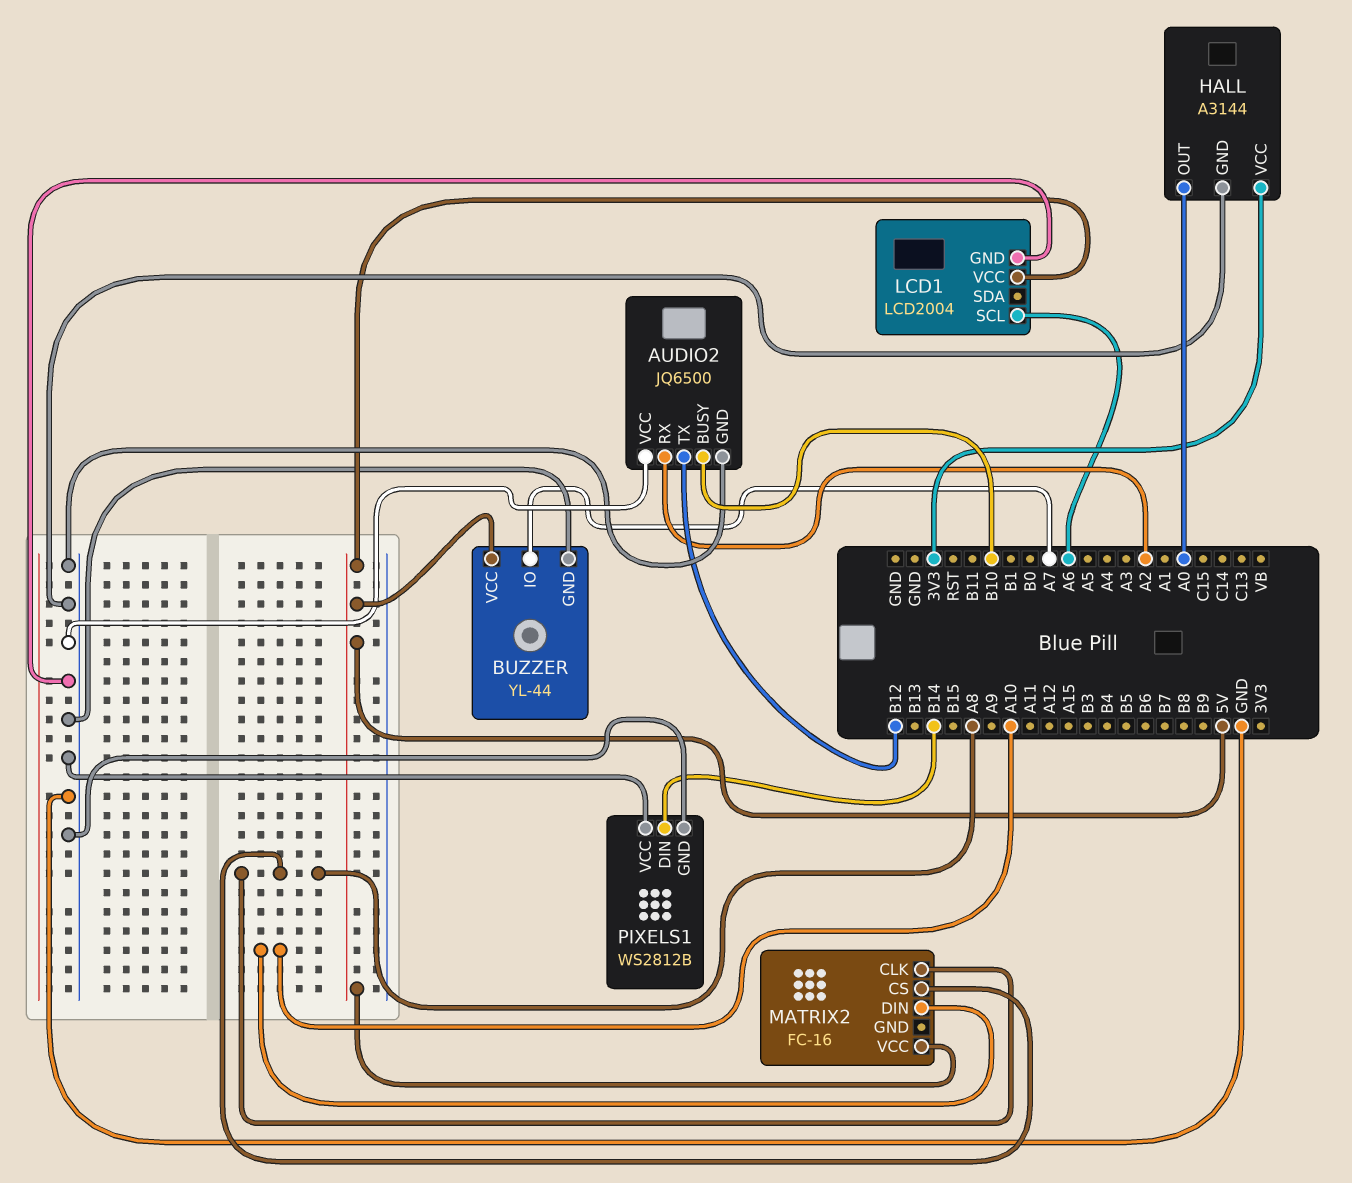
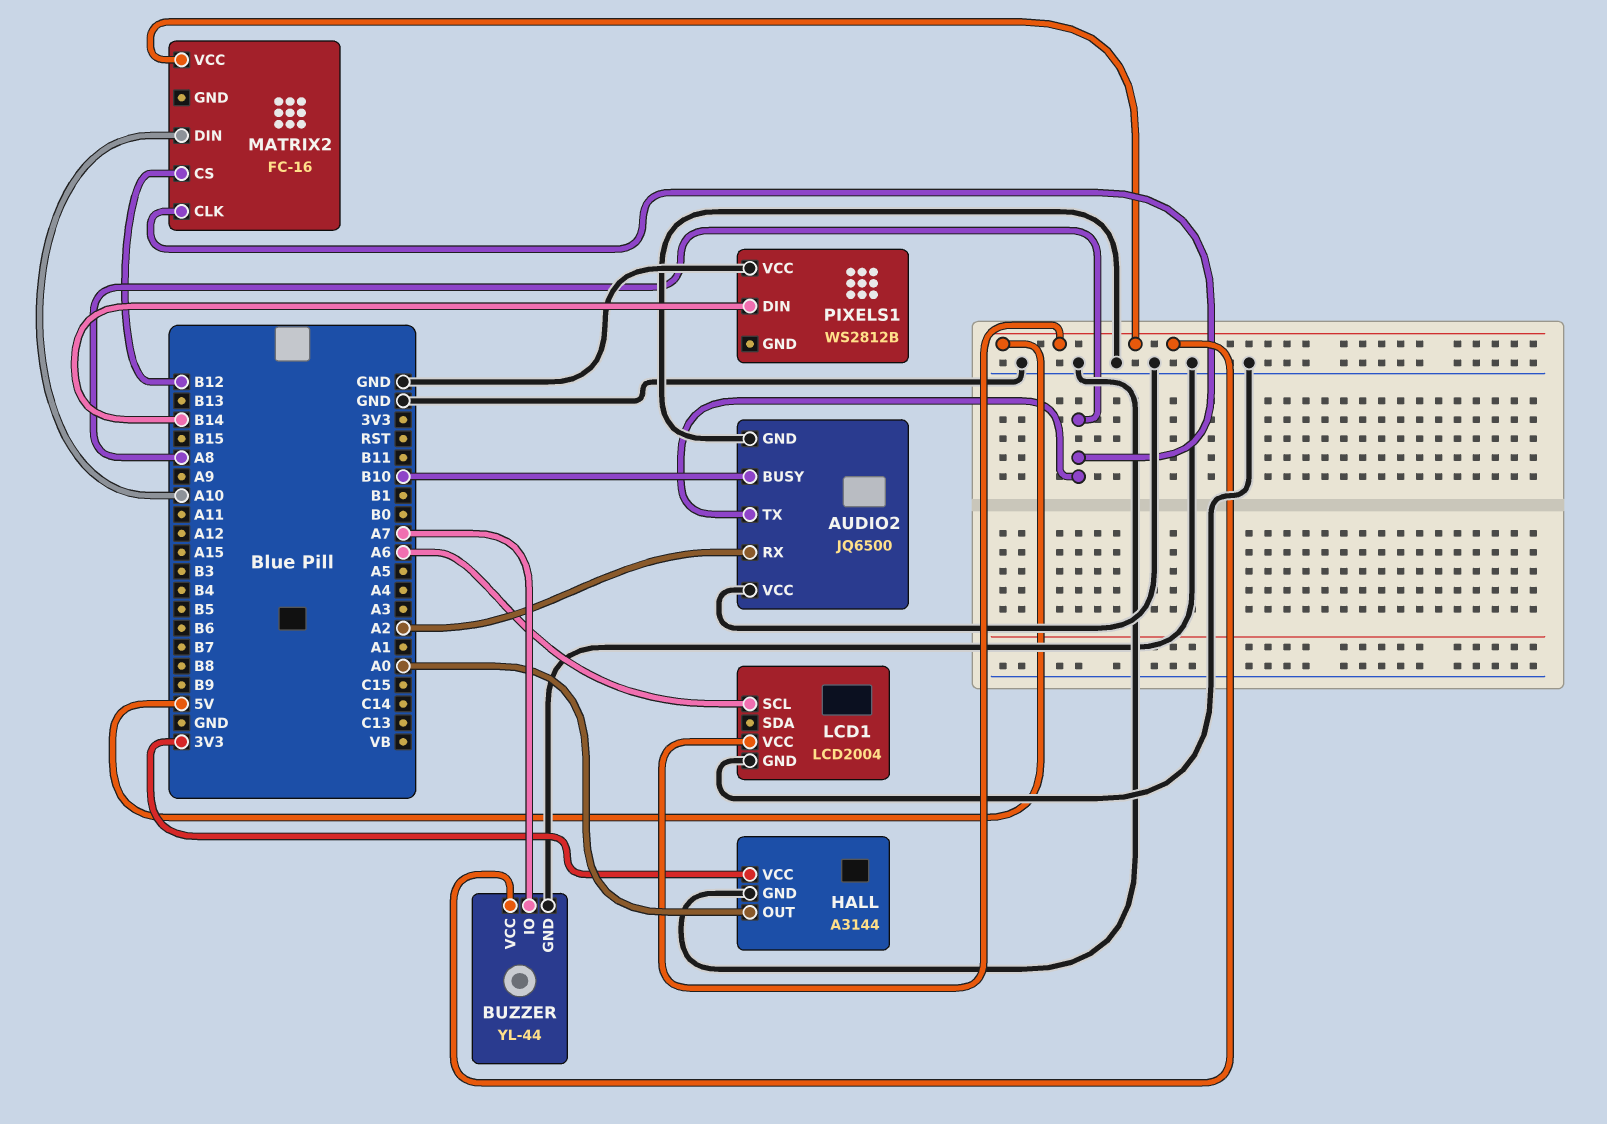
AUDIO2 pin TX: B12 -> A8
MATRIX2 pin CS: A8 -> B12
PIXELS1 pin GND: GND -> none

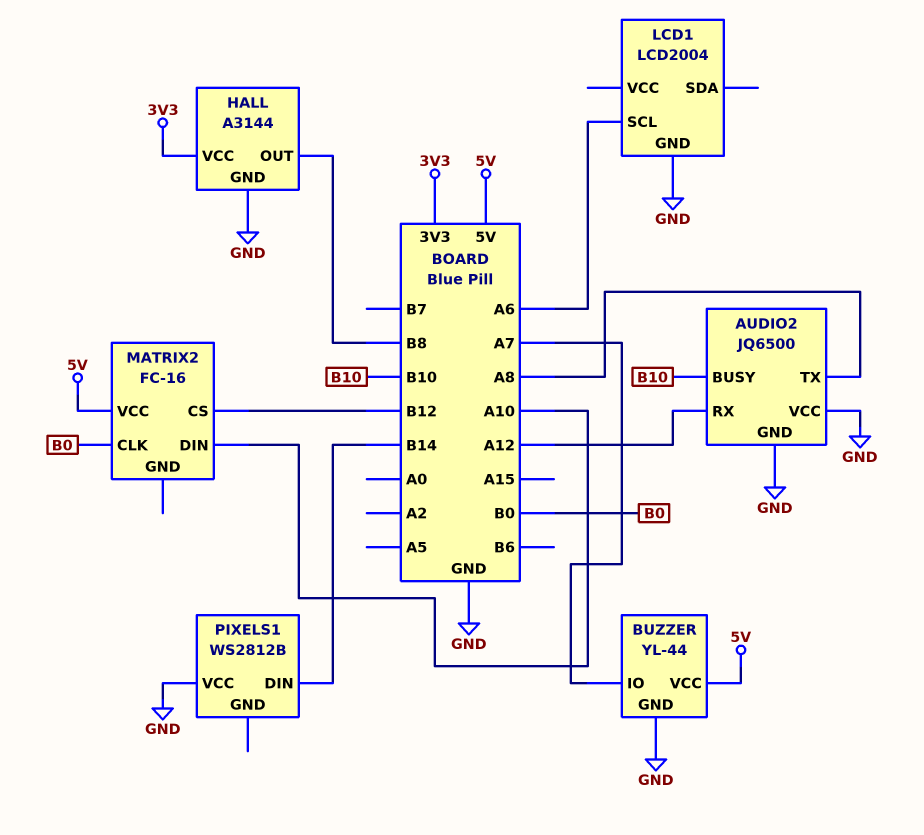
AUDIO2 pin RX: A2 -> A12
HALL pin OUT: A0 -> B8
LCD1 pin VCC: 5V -> none
MATRIX2 pin CLK: A8 -> B0

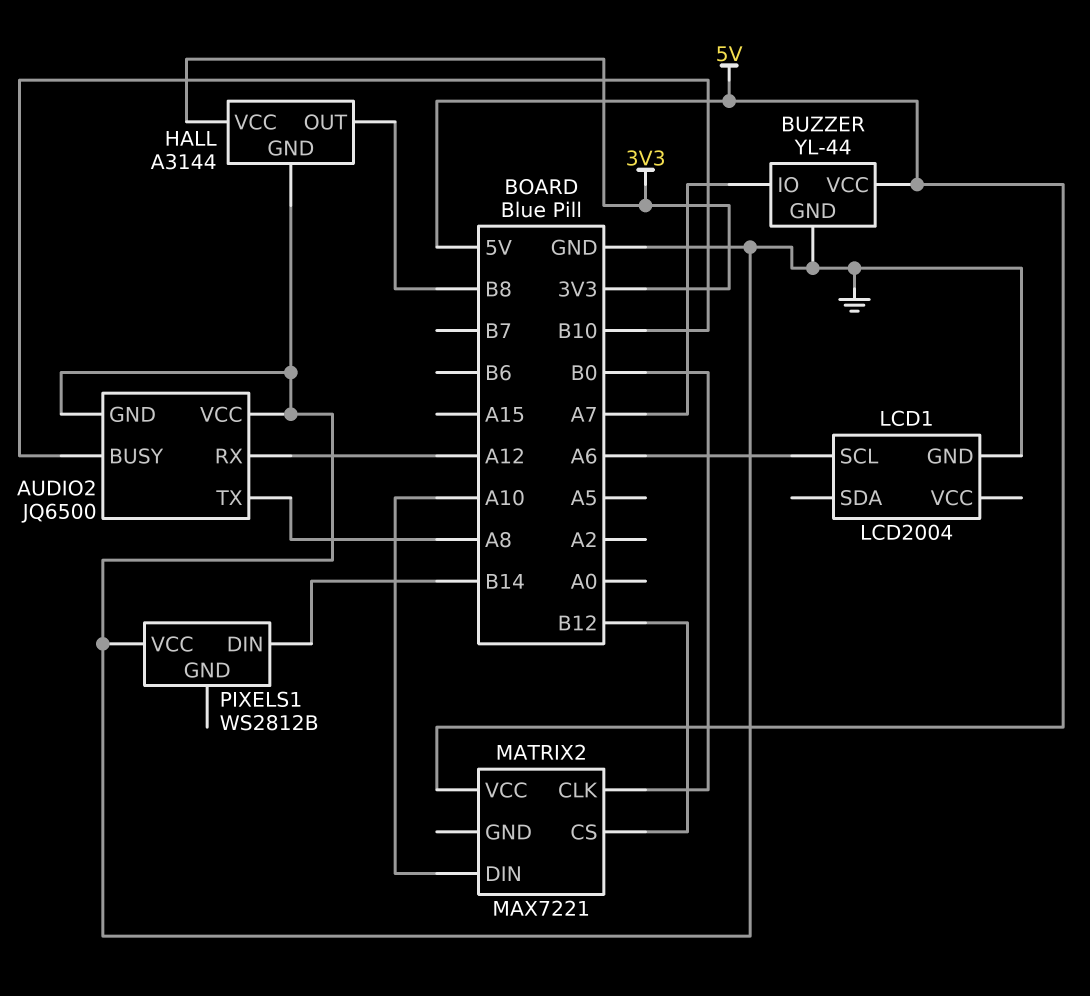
MATRIX2: FC-16 -> MAX7221

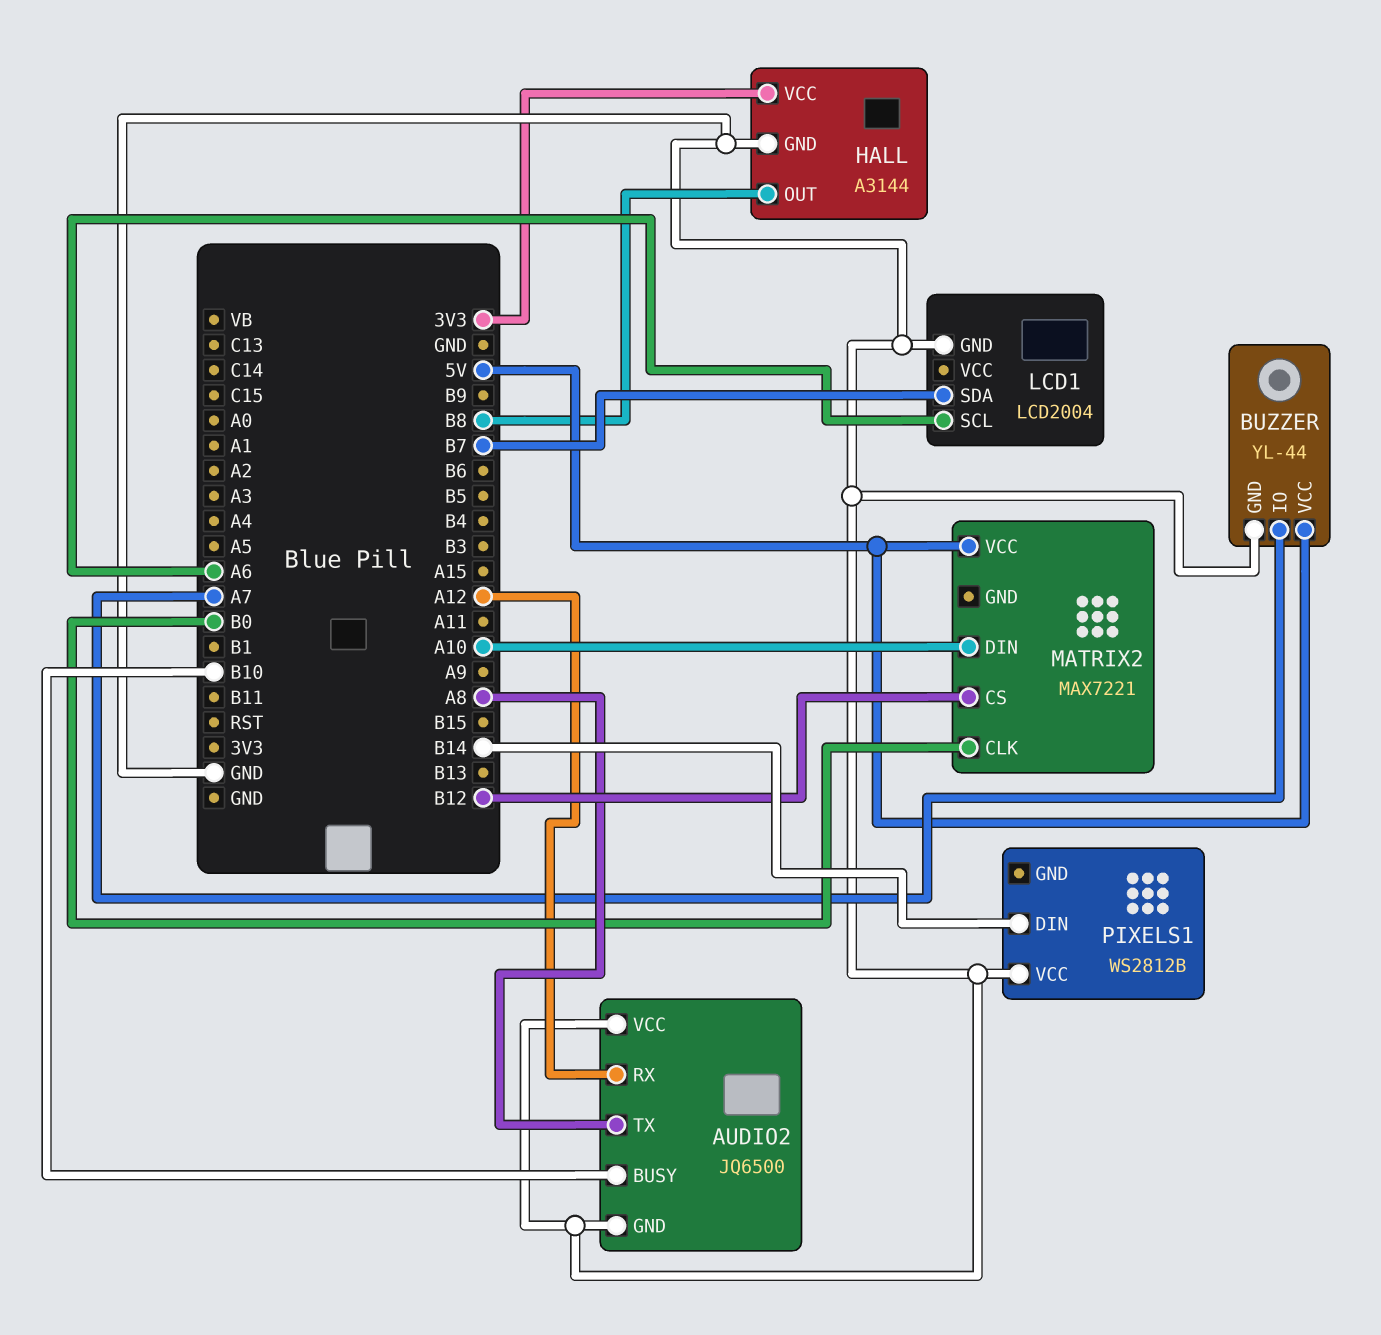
LCD1 pin SDA: none -> B7

